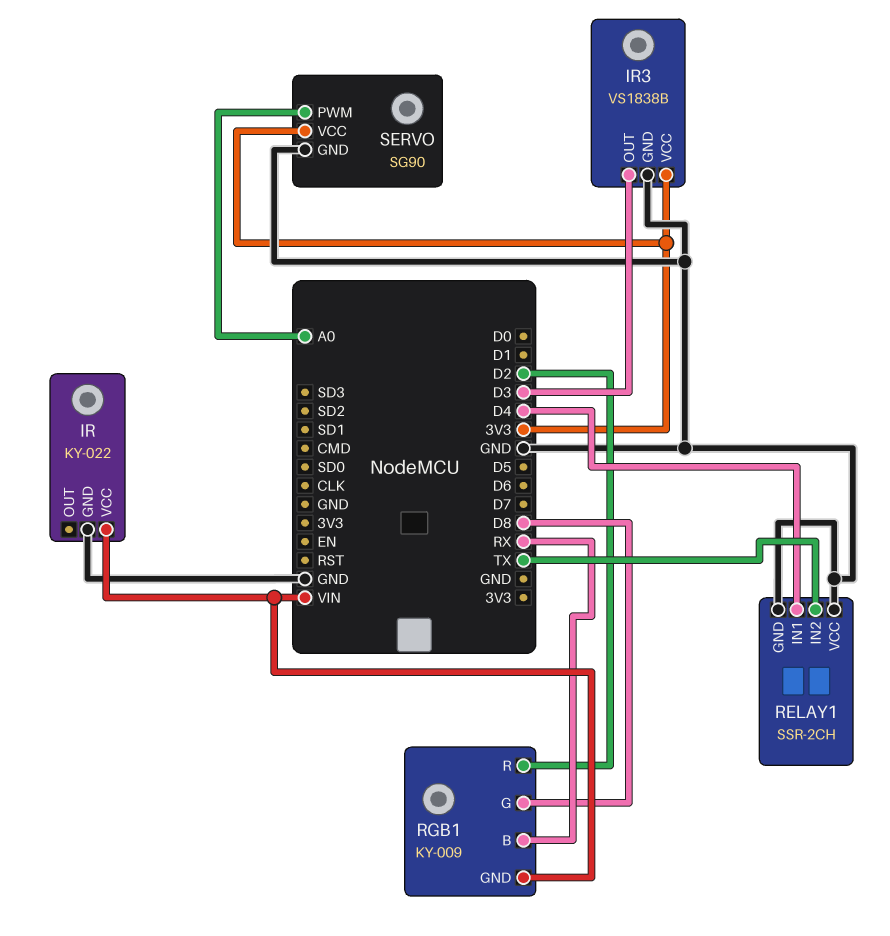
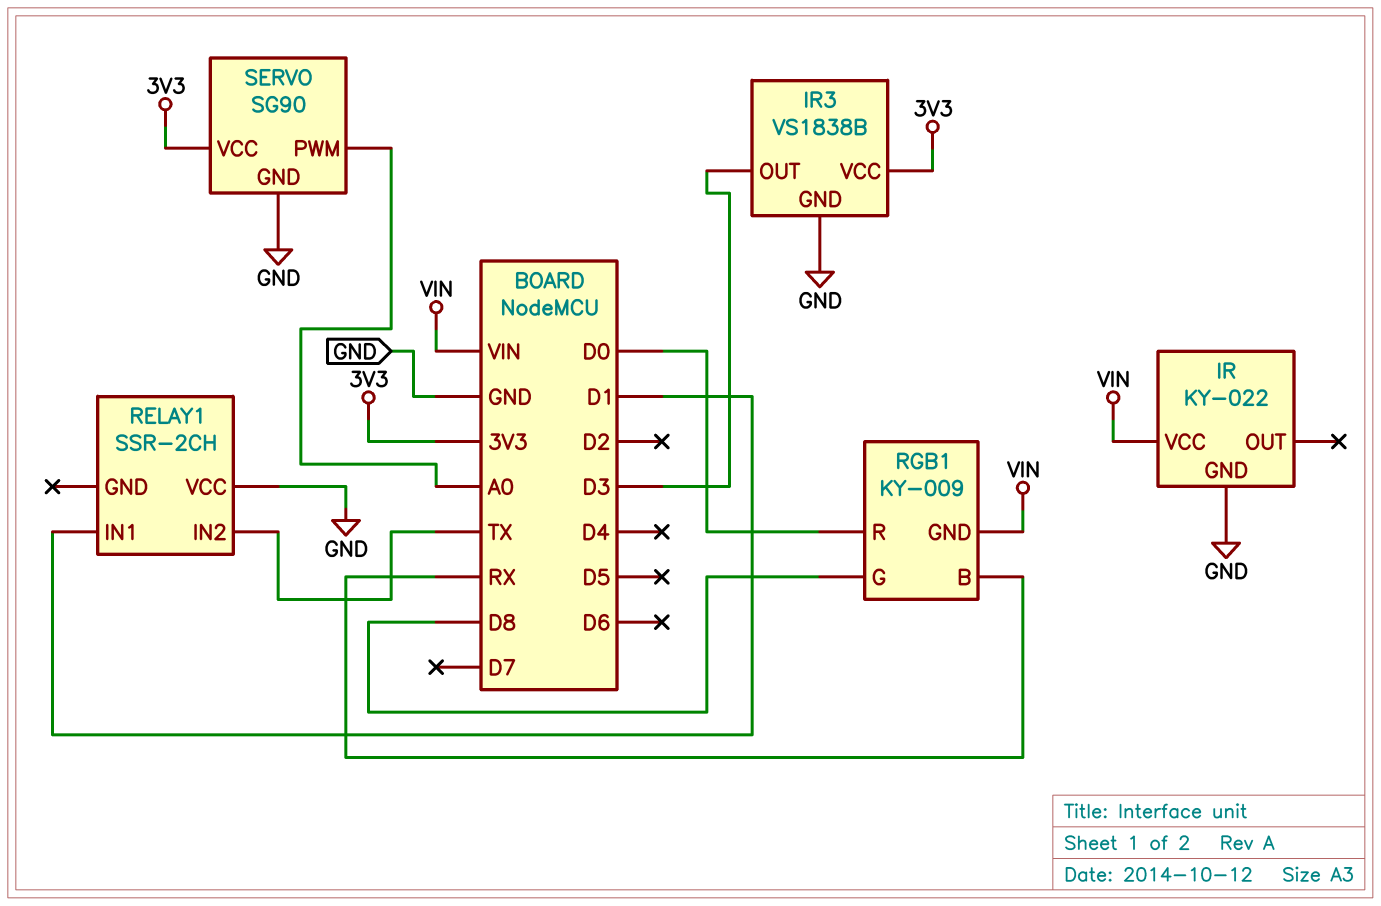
RELAY1 pin GND: GND -> none
RELAY1 pin IN1: D4 -> D1
RGB1 pin R: D2 -> D0

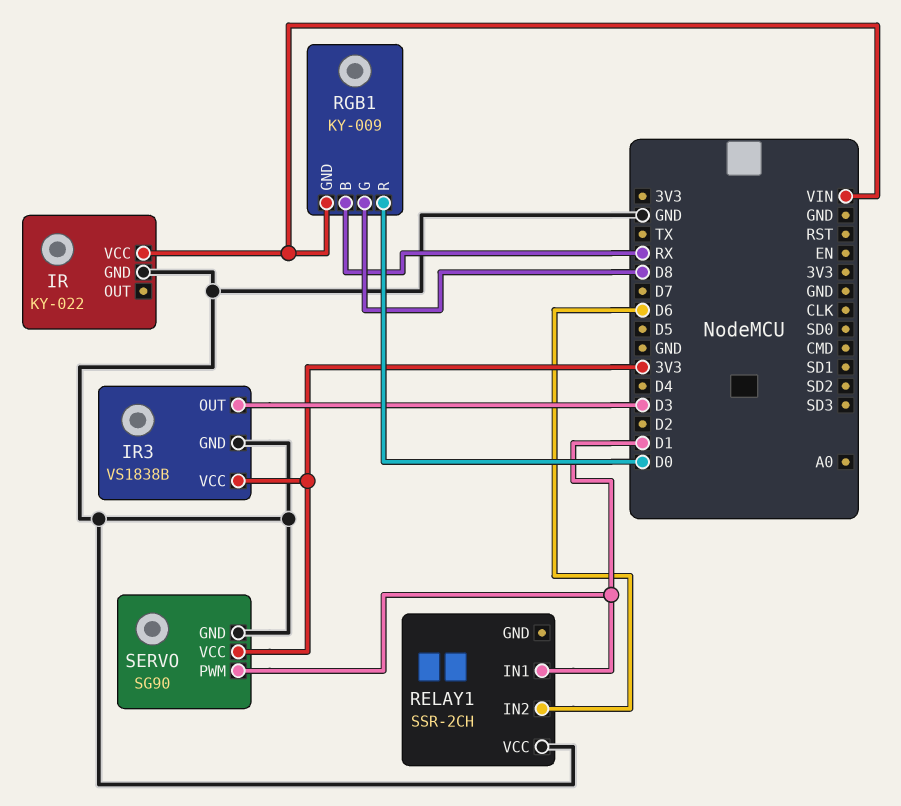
RELAY1 pin IN2: TX -> D6
SERVO pin PWM: A0 -> D1

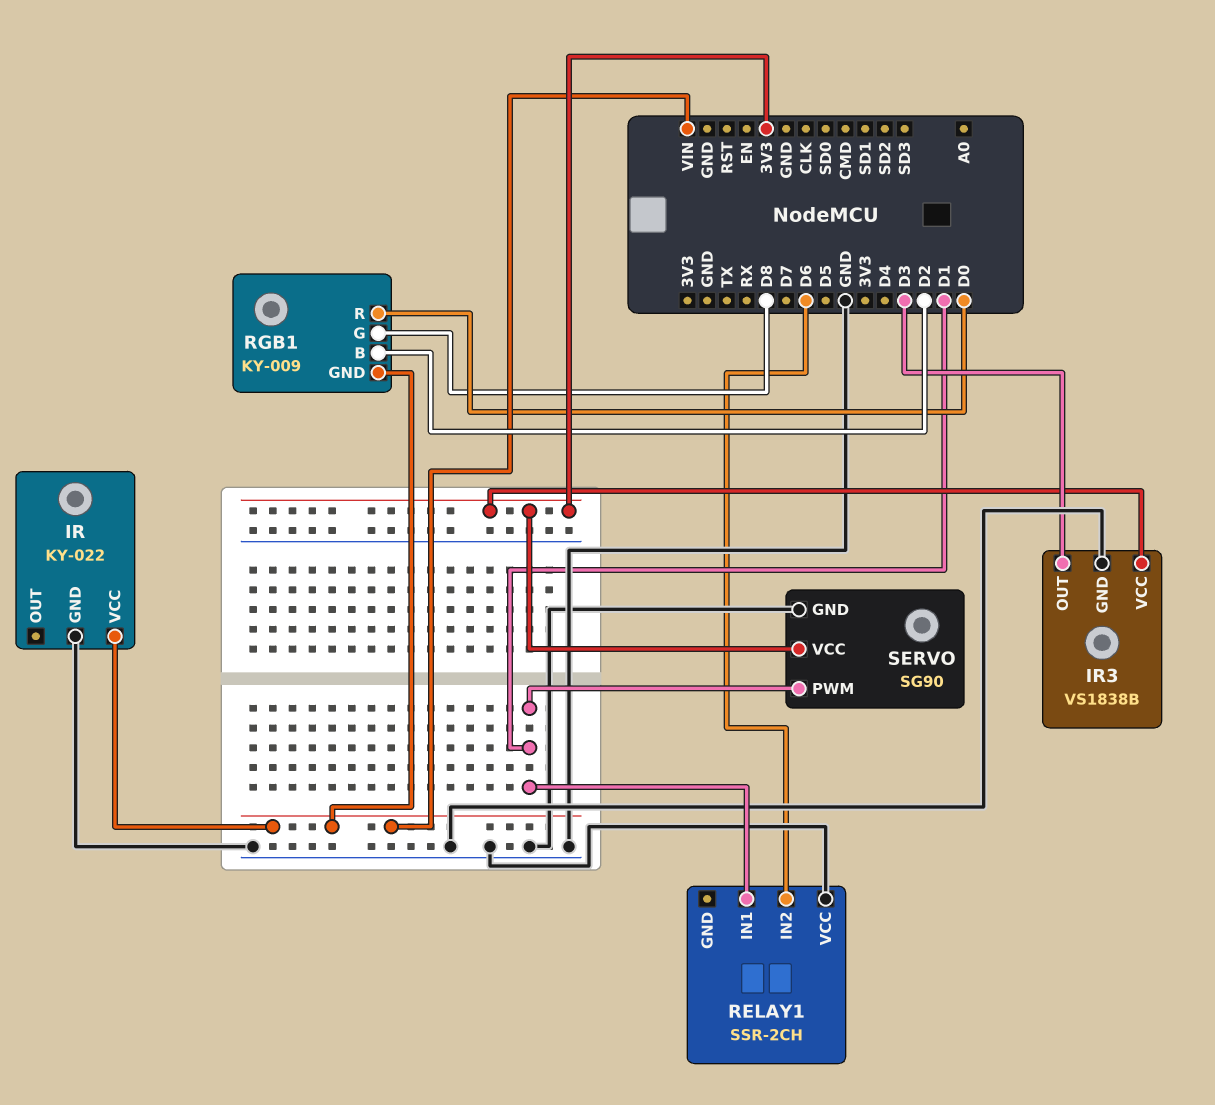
RGB1 pin B: RX -> D2

